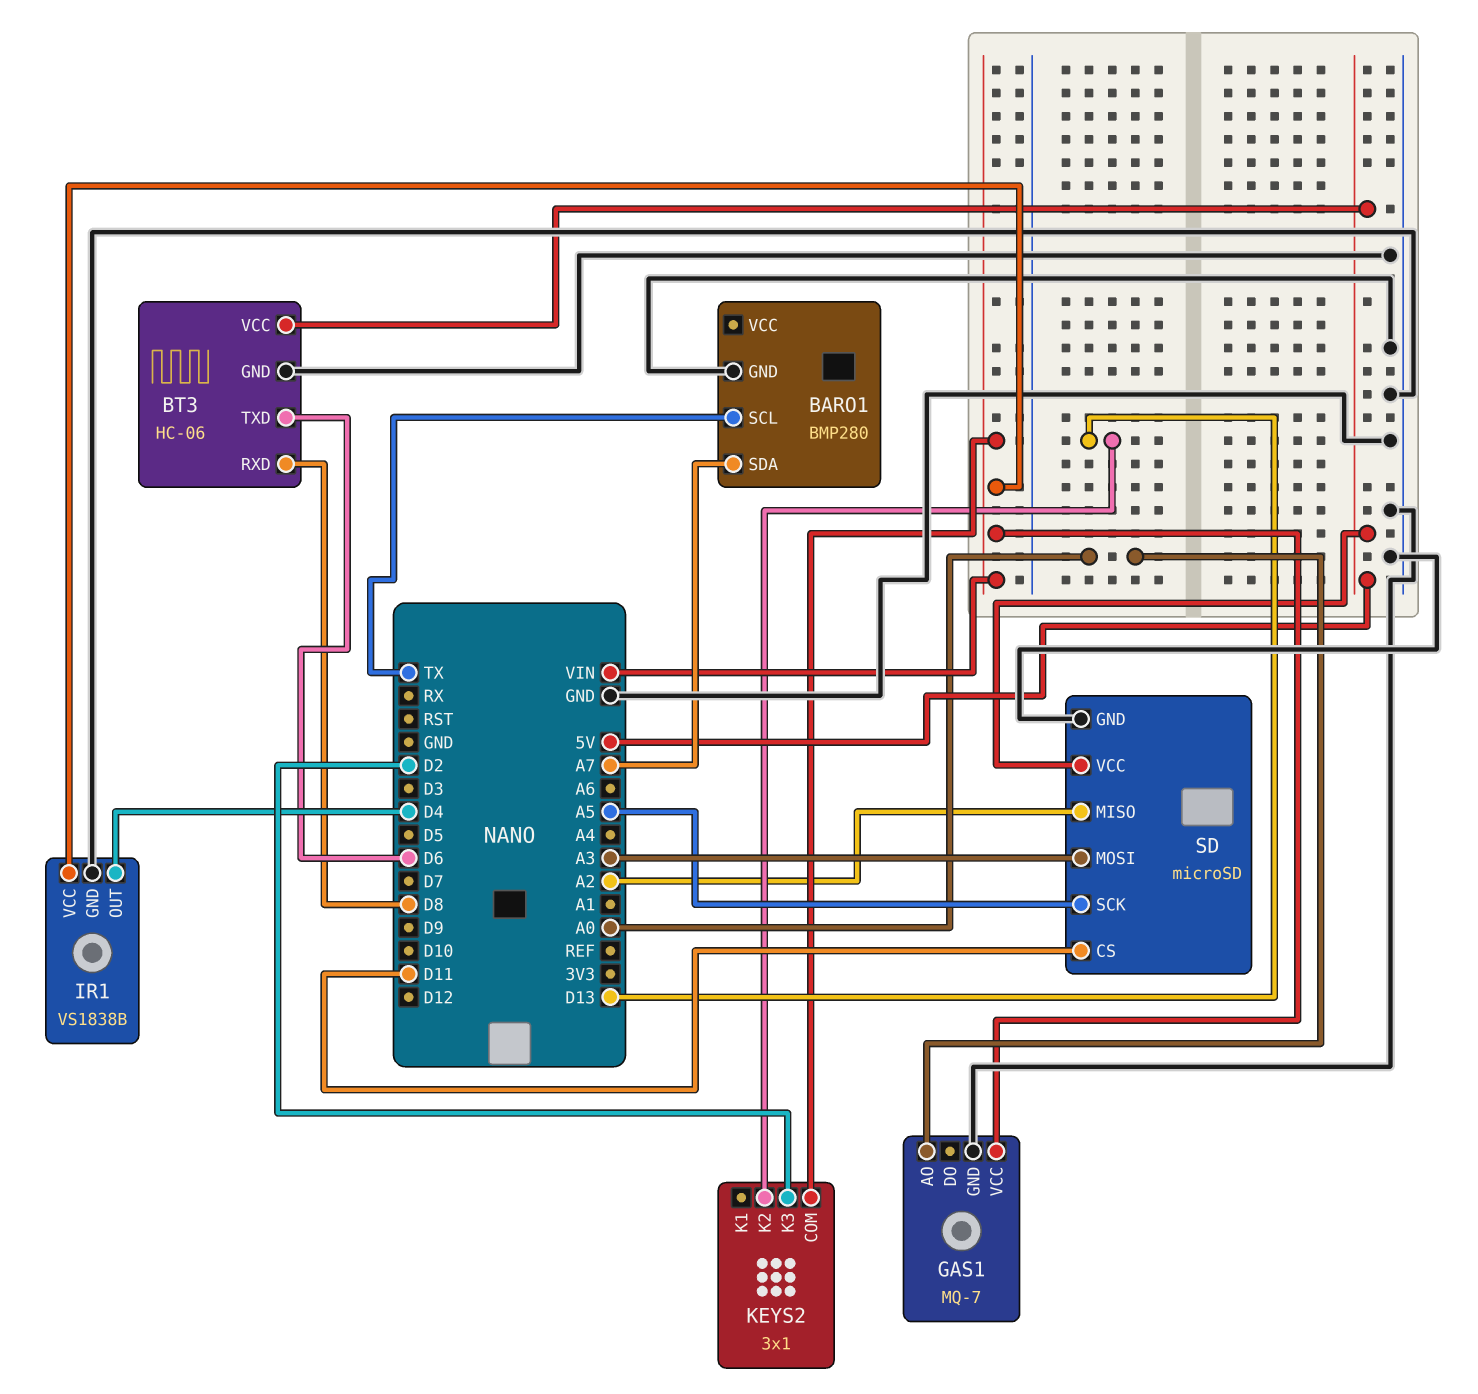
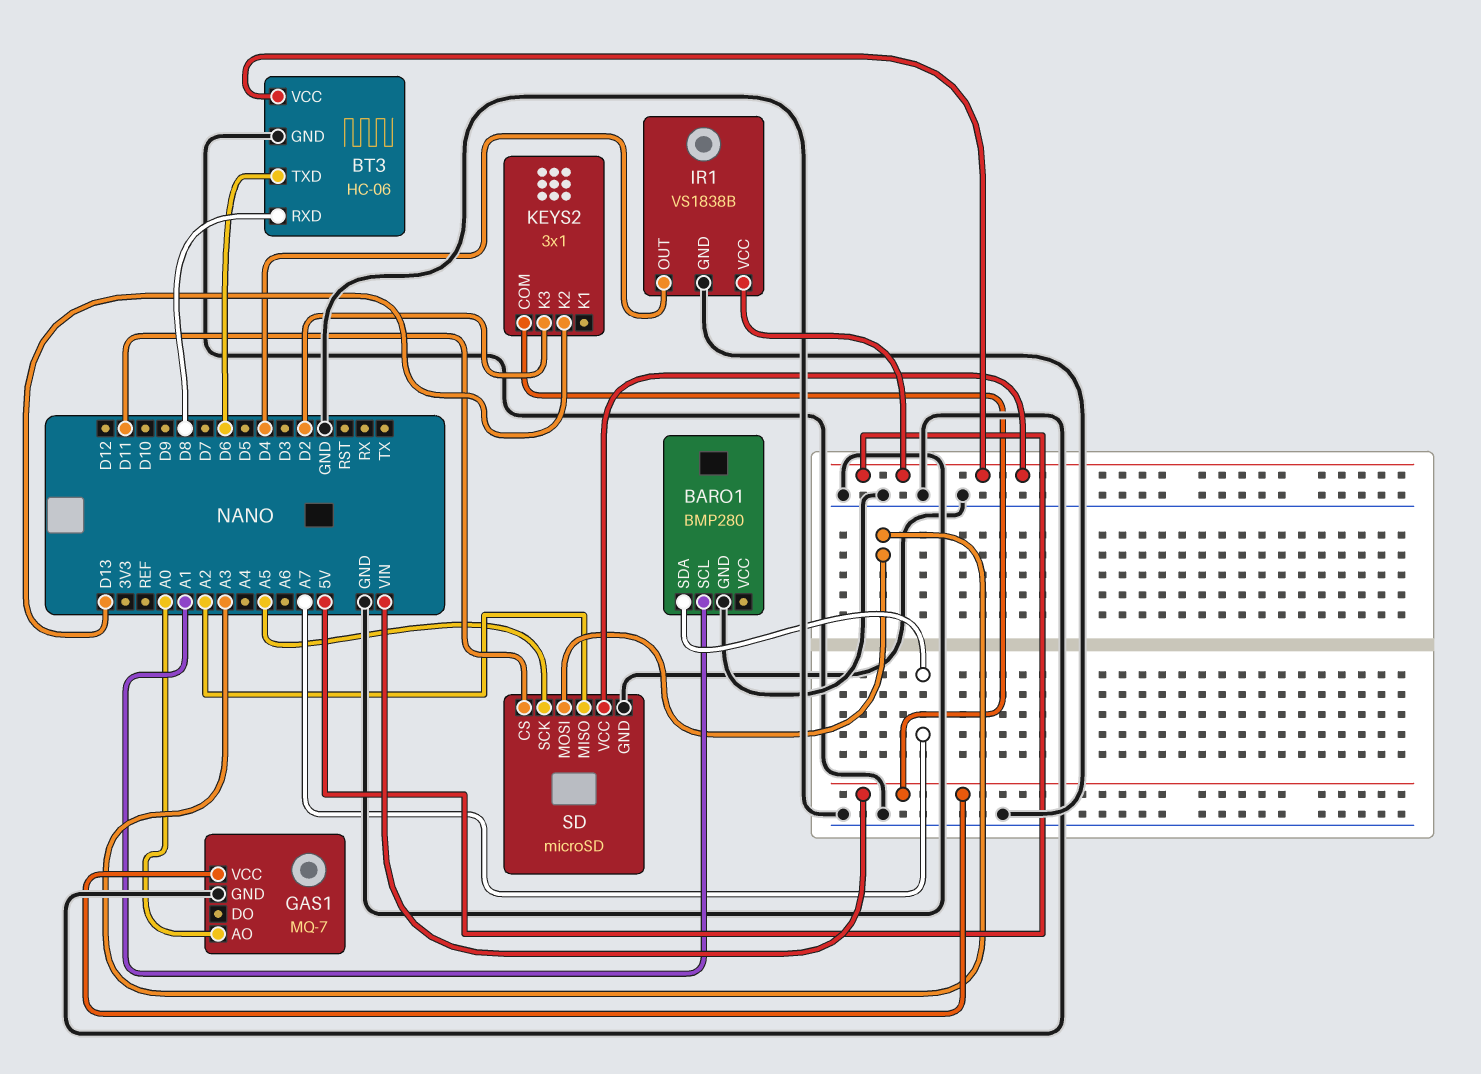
BARO1 pin SCL: TX -> A1
IR1 pin VCC: VIN -> 5V

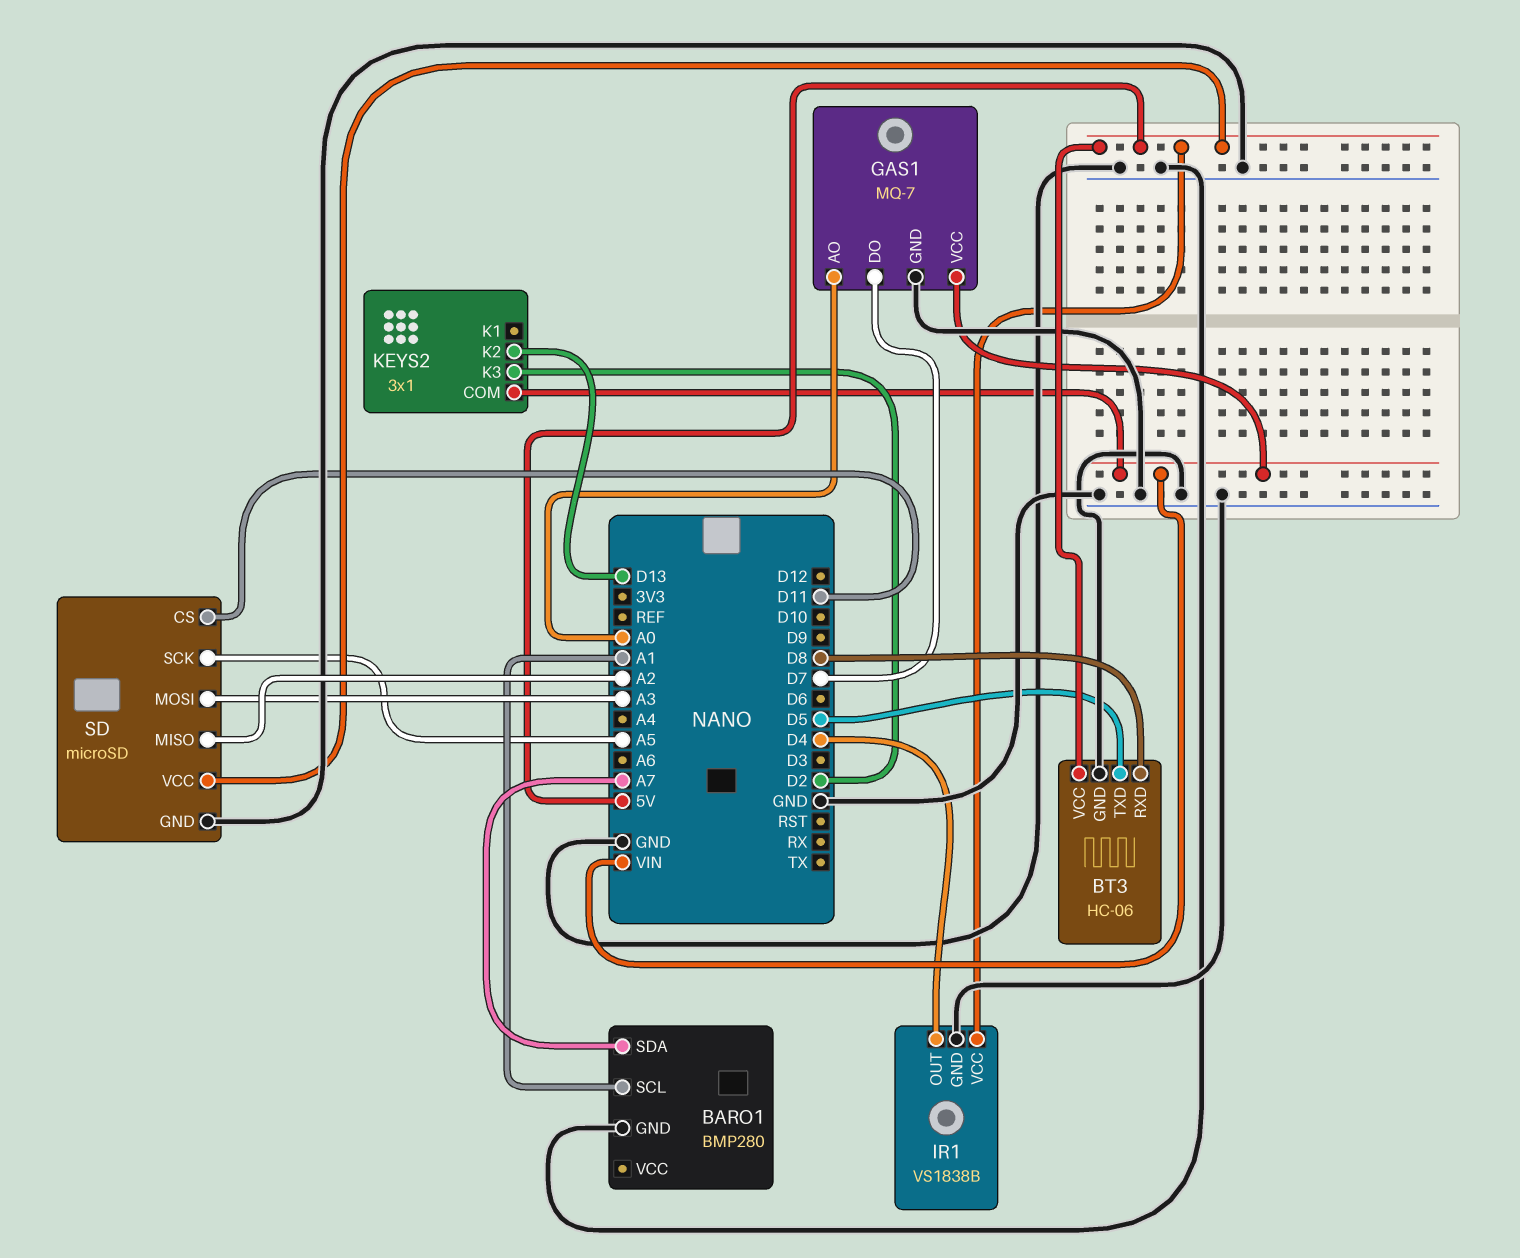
BT3 pin TXD: D6 -> D5
GAS1 pin DO: none -> D7

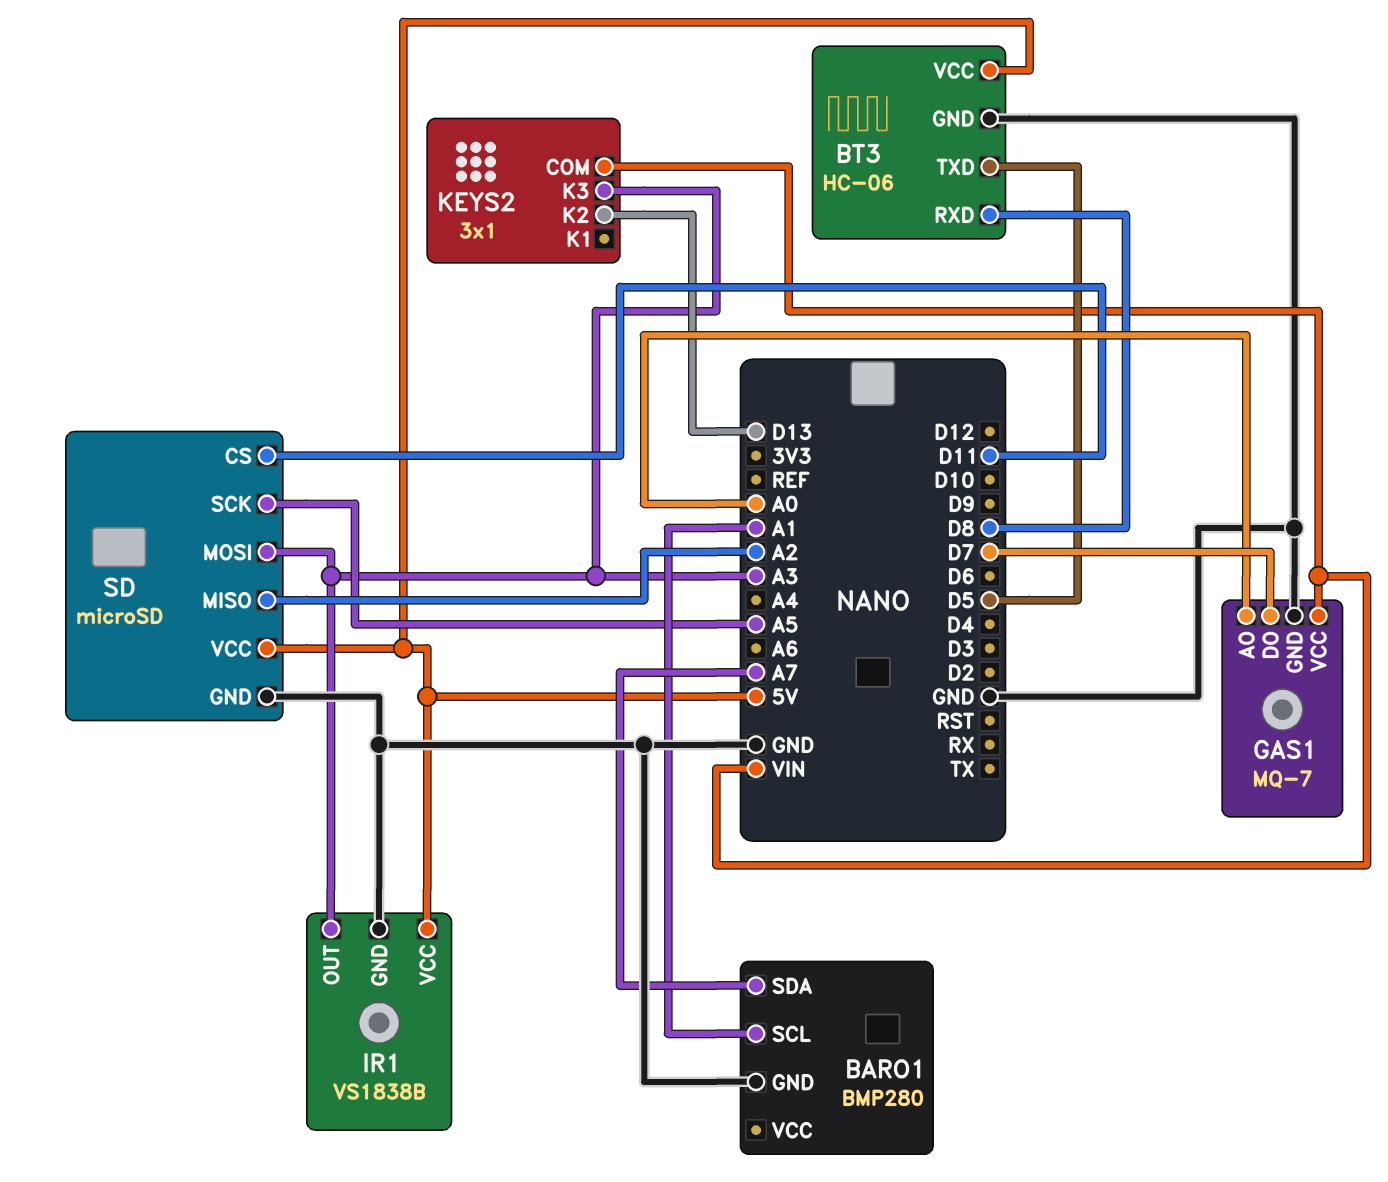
IR1 pin OUT: D4 -> A3
KEYS2 pin K3: D2 -> A3

